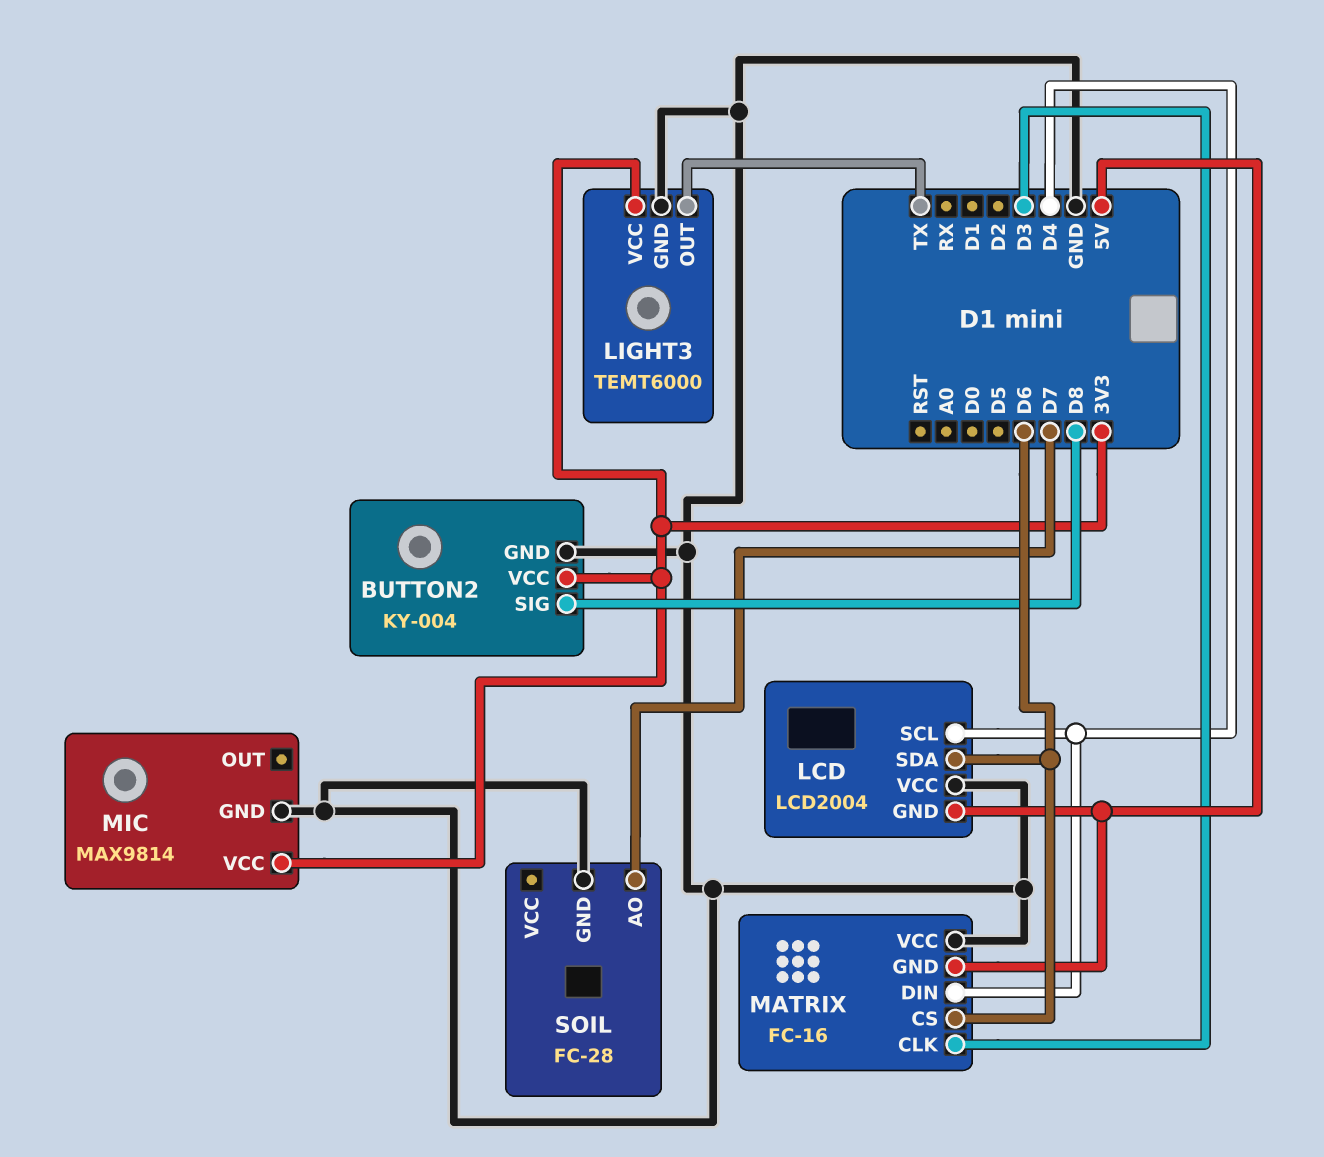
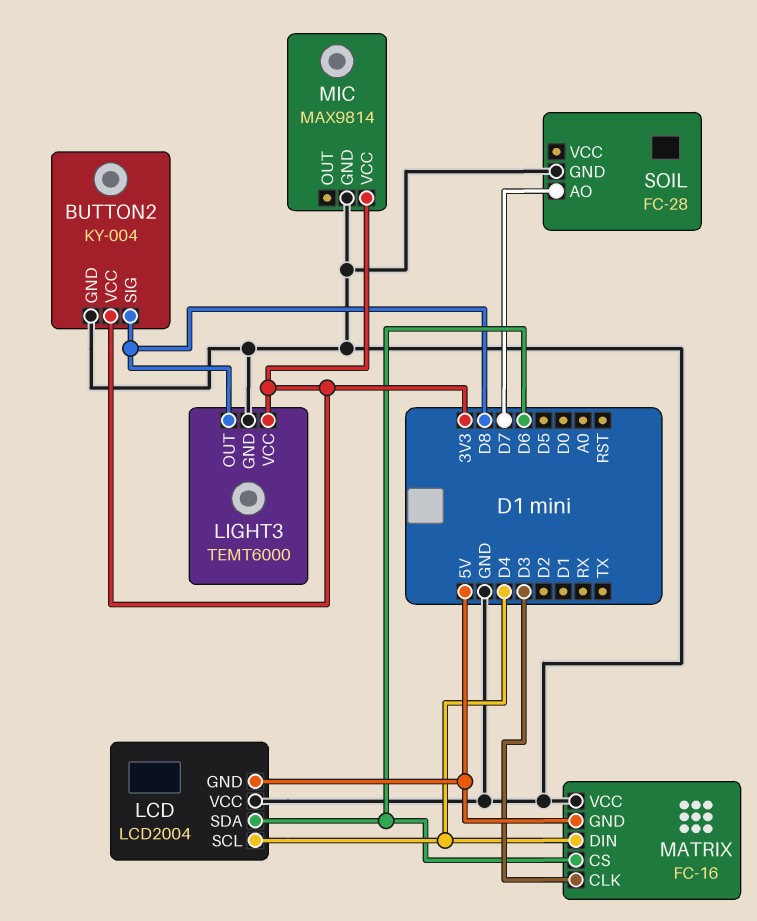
LIGHT3 pin OUT: TX -> D8

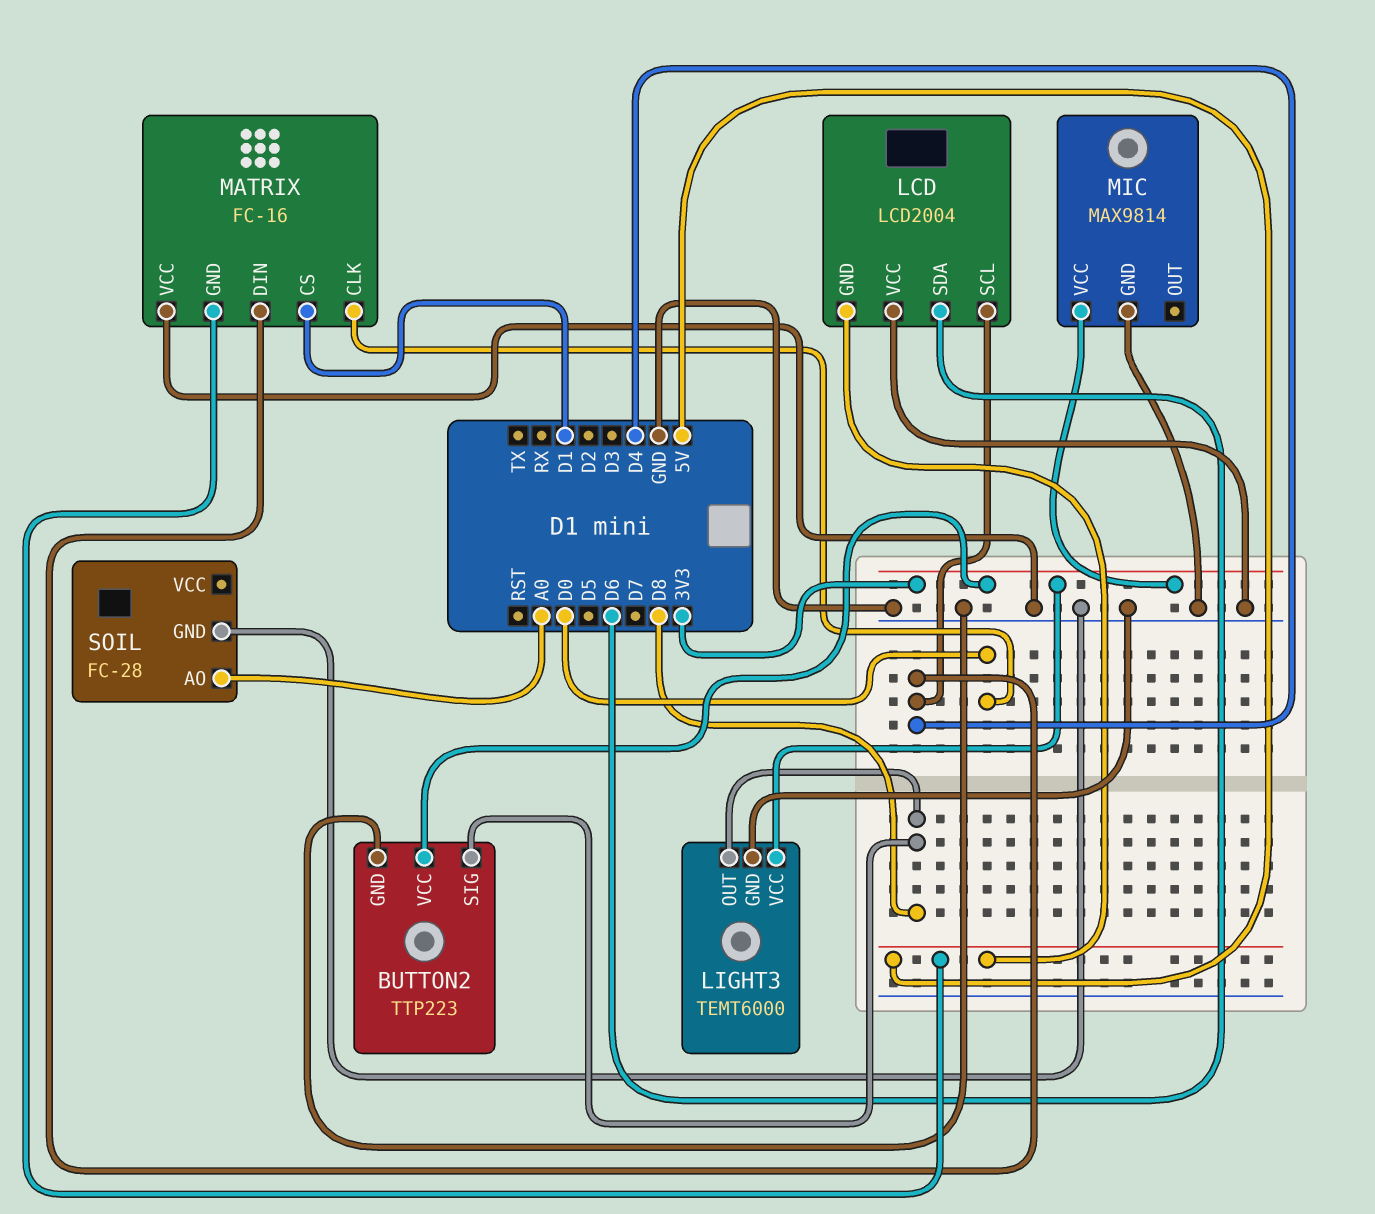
BUTTON2: KY-004 -> TTP223
MATRIX pin CLK: D3 -> D0
MATRIX pin CS: D6 -> D1
SOIL pin AO: D7 -> A0

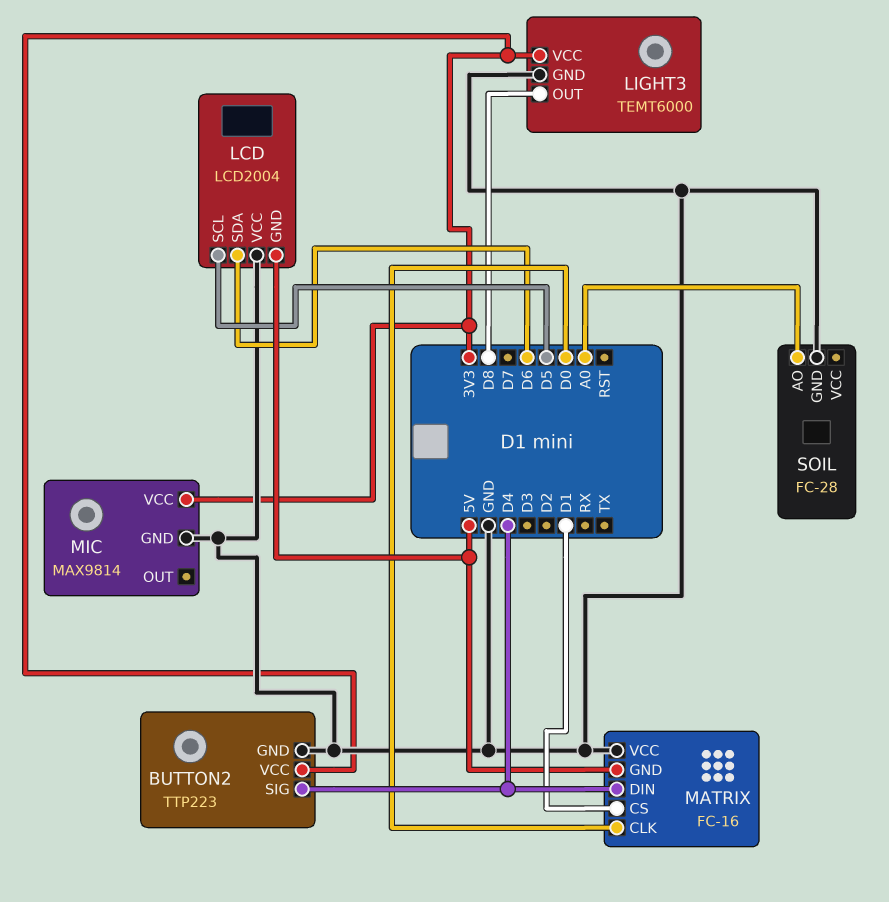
BUTTON2 pin SIG: D8 -> D4
LCD pin SCL: D4 -> D5

